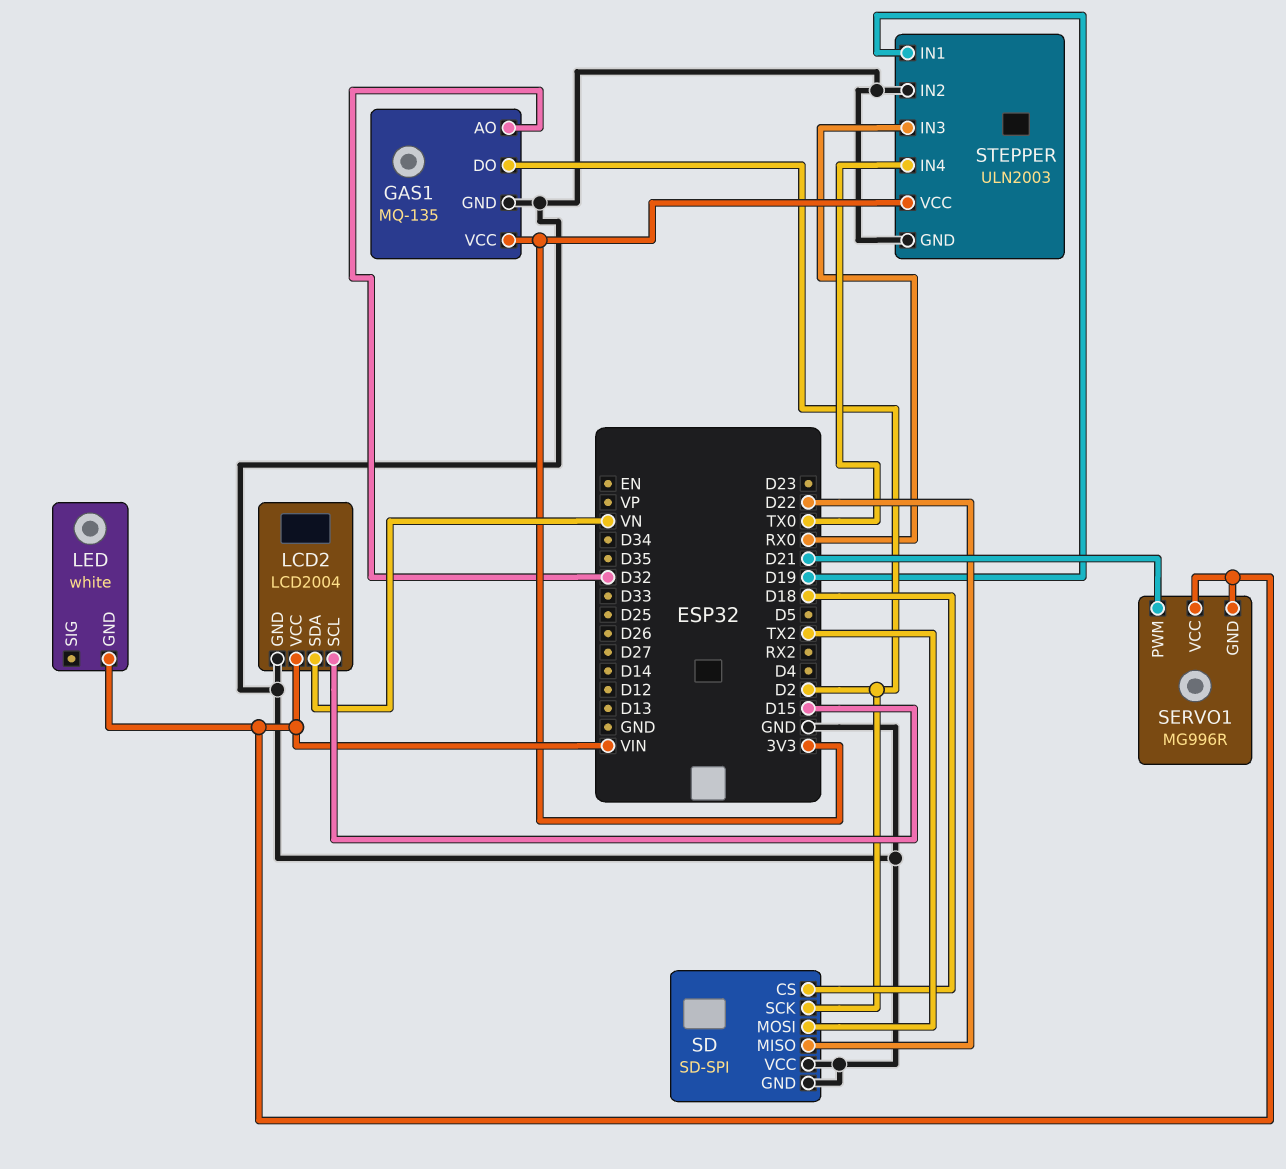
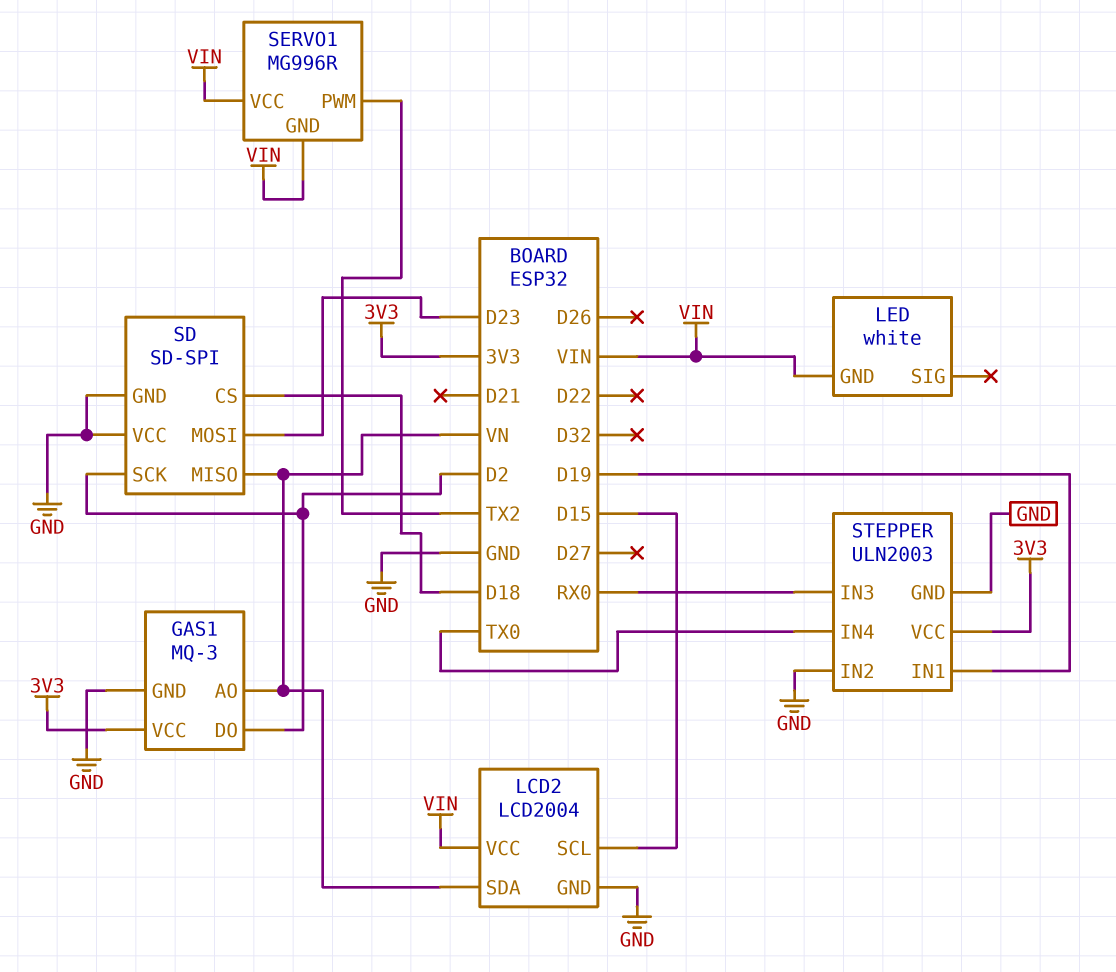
GAS1: MQ-135 -> MQ-3
GAS1 pin AO: D32 -> VN
SD pin MISO: D22 -> VN
SD pin MOSI: TX2 -> D23
SERVO1 pin PWM: D21 -> TX2

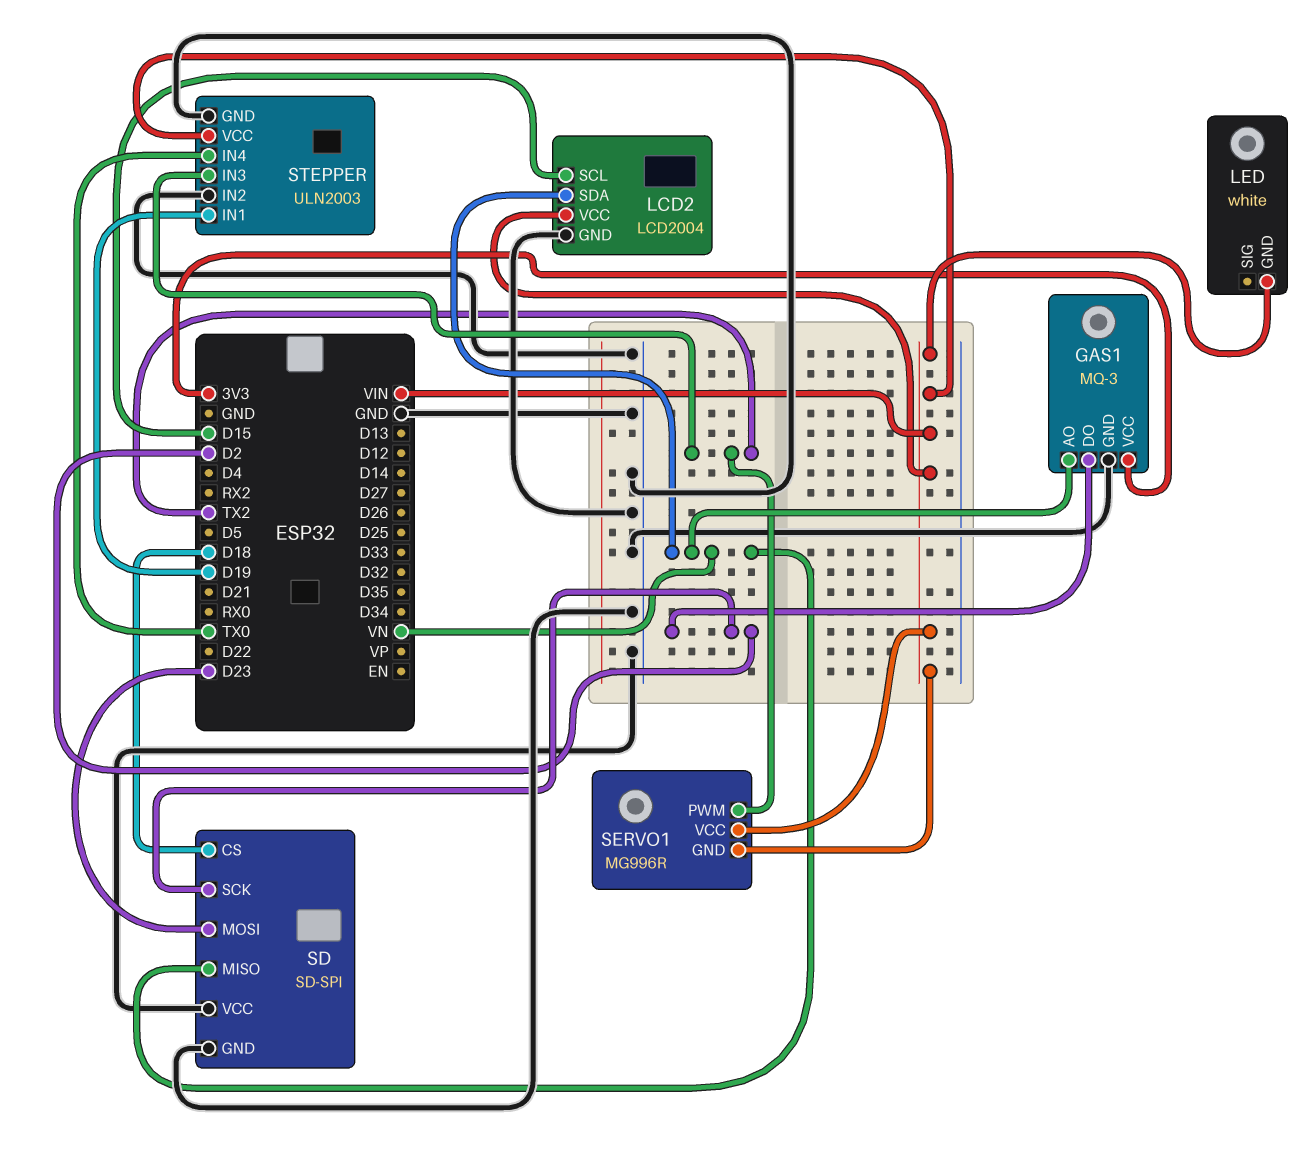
STEPPER pin IN3: RX0 -> TX2
STEPPER pin VCC: 3V3 -> VIN

